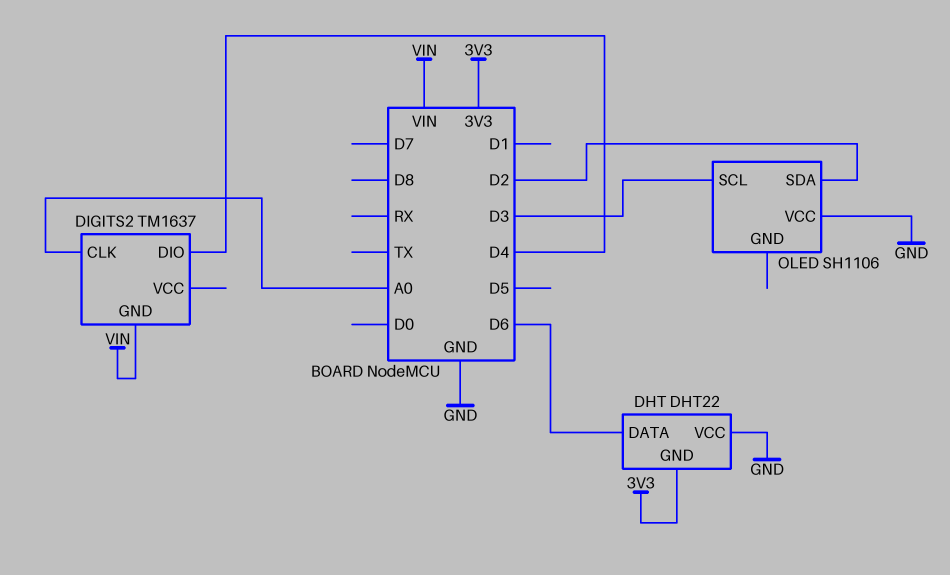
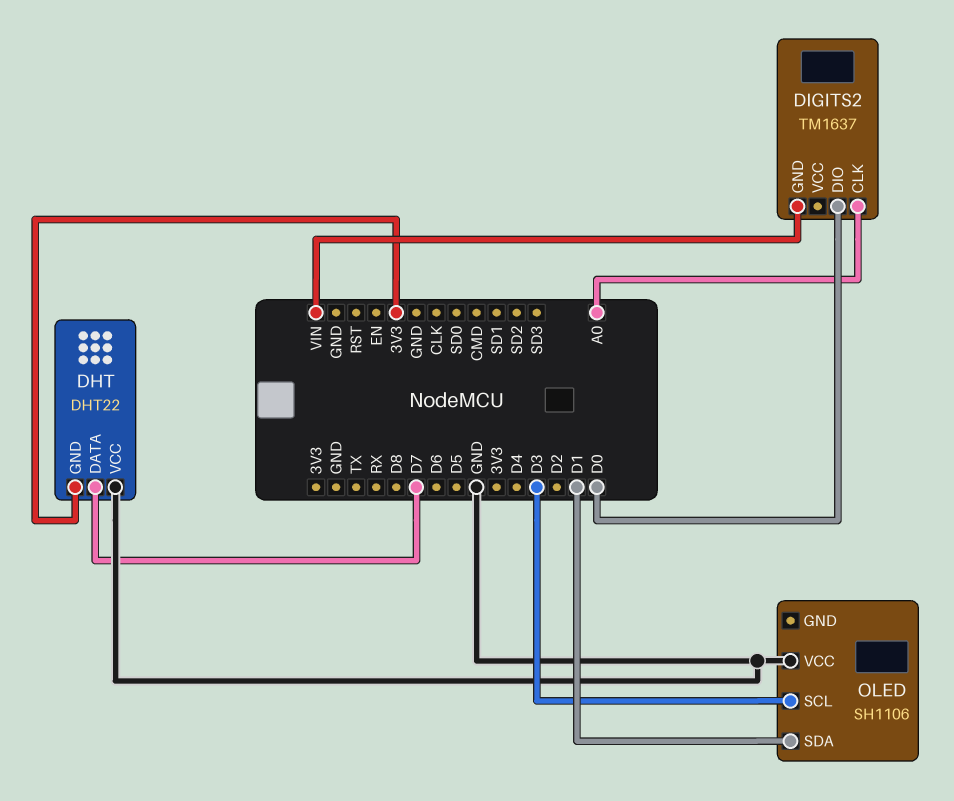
DHT pin DATA: D6 -> D7
DIGITS2 pin DIO: D4 -> D0
OLED pin SDA: D2 -> D1

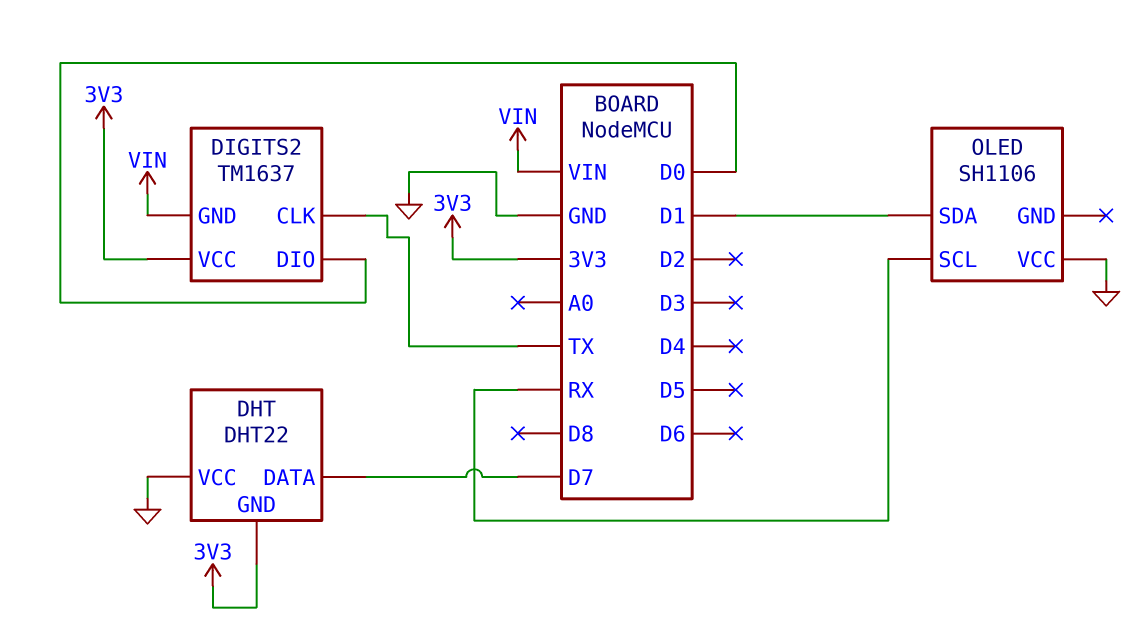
DIGITS2 pin CLK: A0 -> TX
DIGITS2 pin VCC: none -> 3V3
OLED pin SCL: D3 -> RX

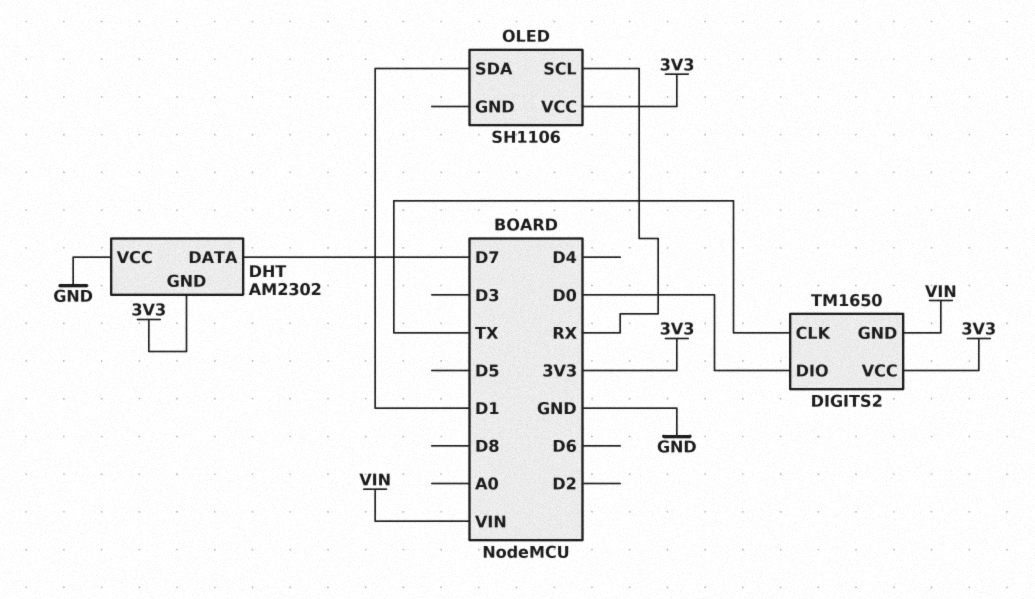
DHT: DHT22 -> AM2302
DIGITS2: TM1637 -> TM1650
OLED pin VCC: GND -> 3V3

